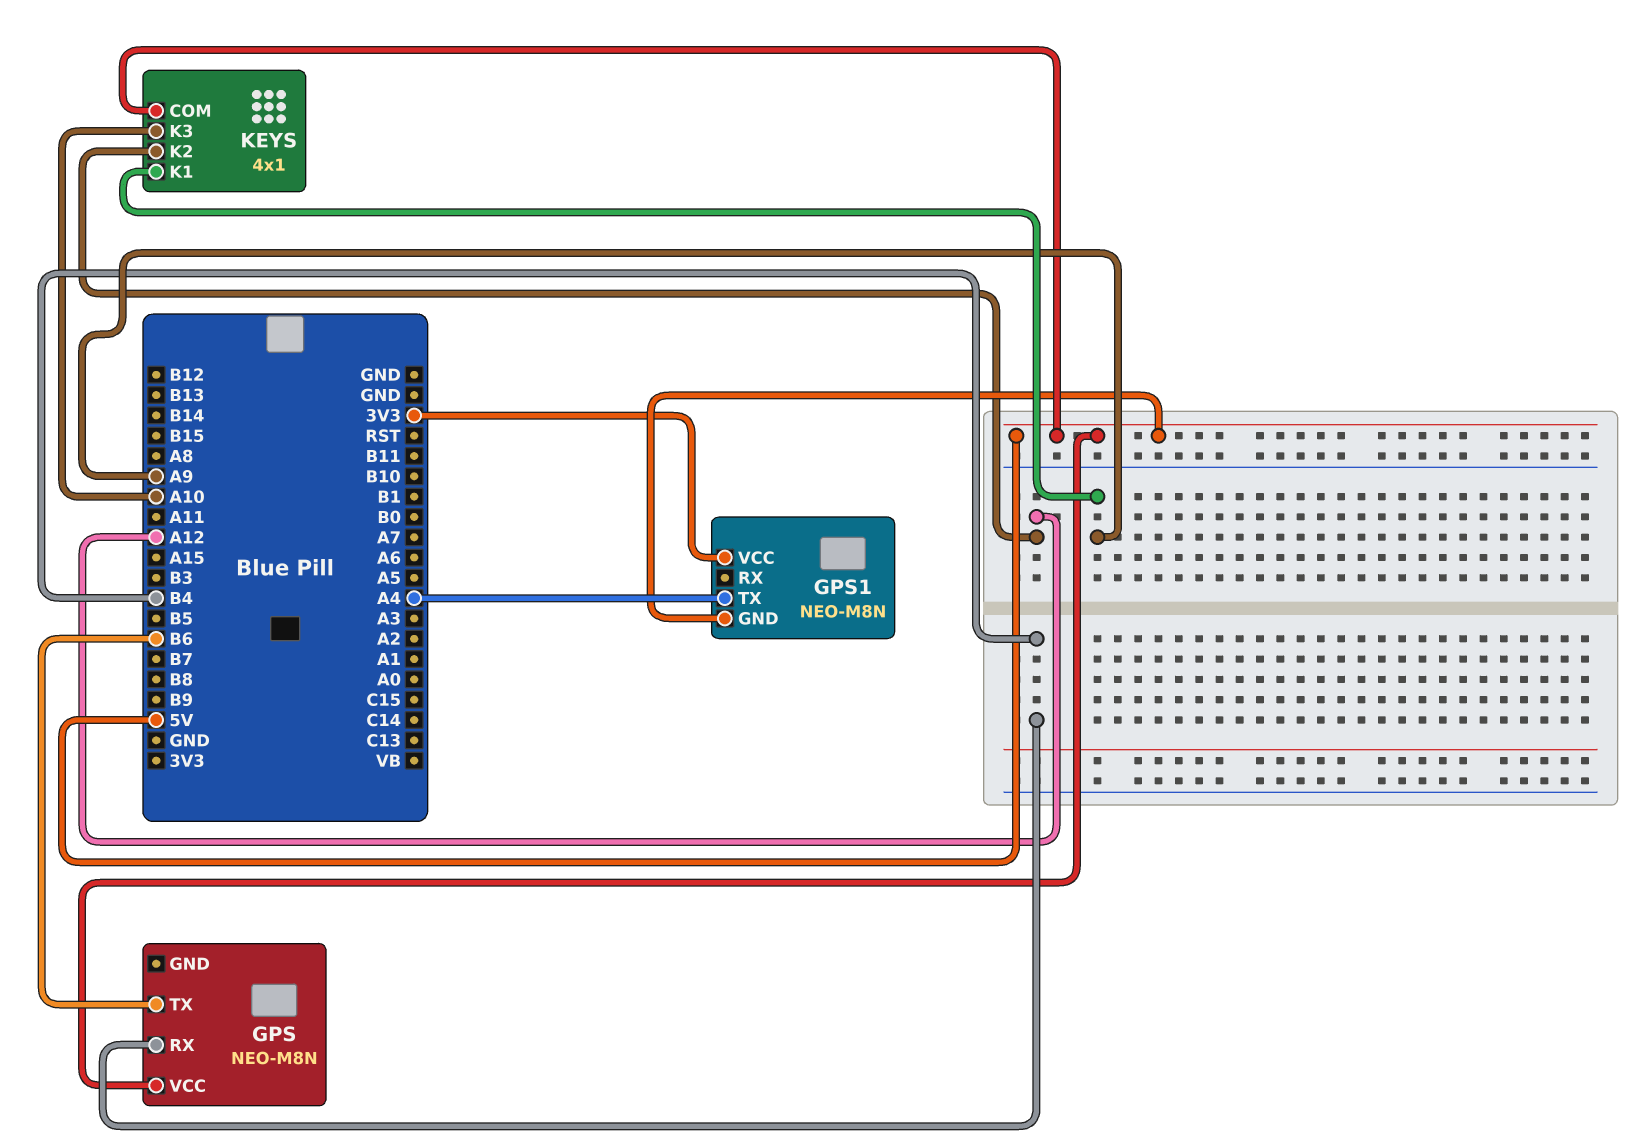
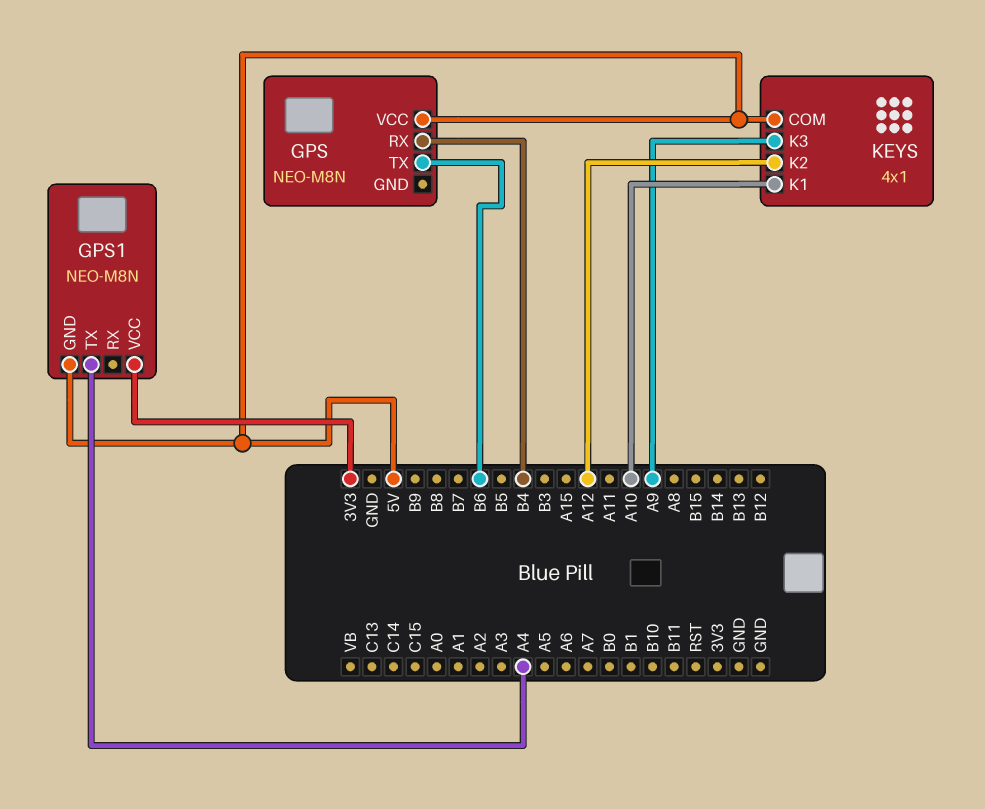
KEYS pin K1: A9 -> A10
KEYS pin K3: A10 -> A9

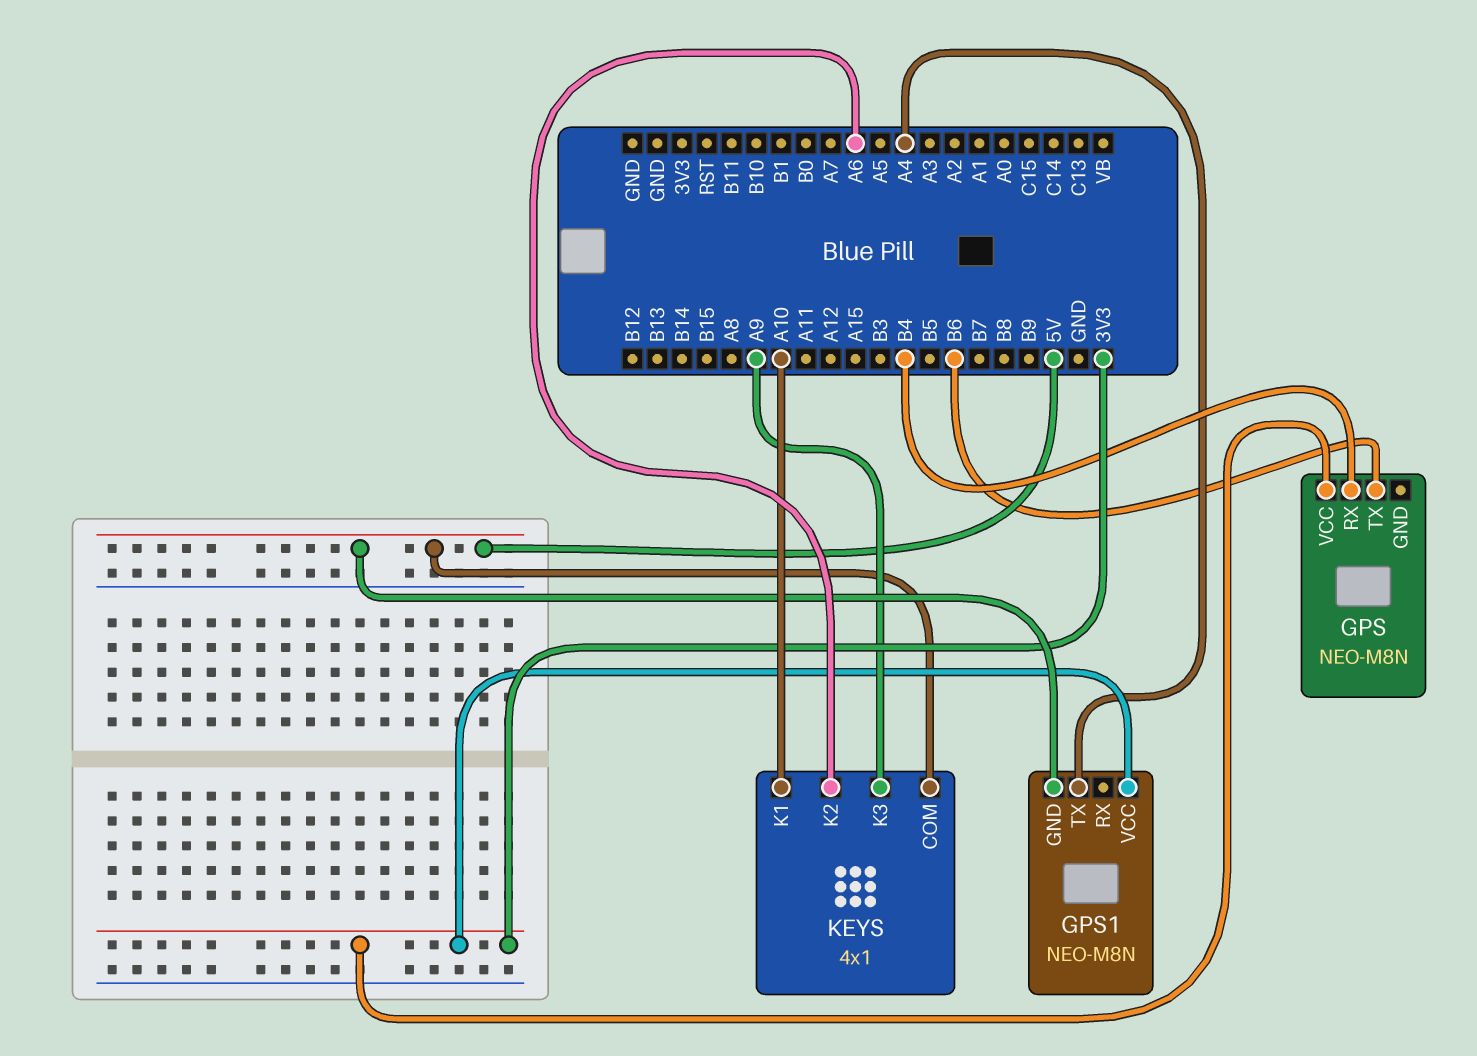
GPS pin VCC: 5V -> 3V3
KEYS pin K2: A12 -> A6

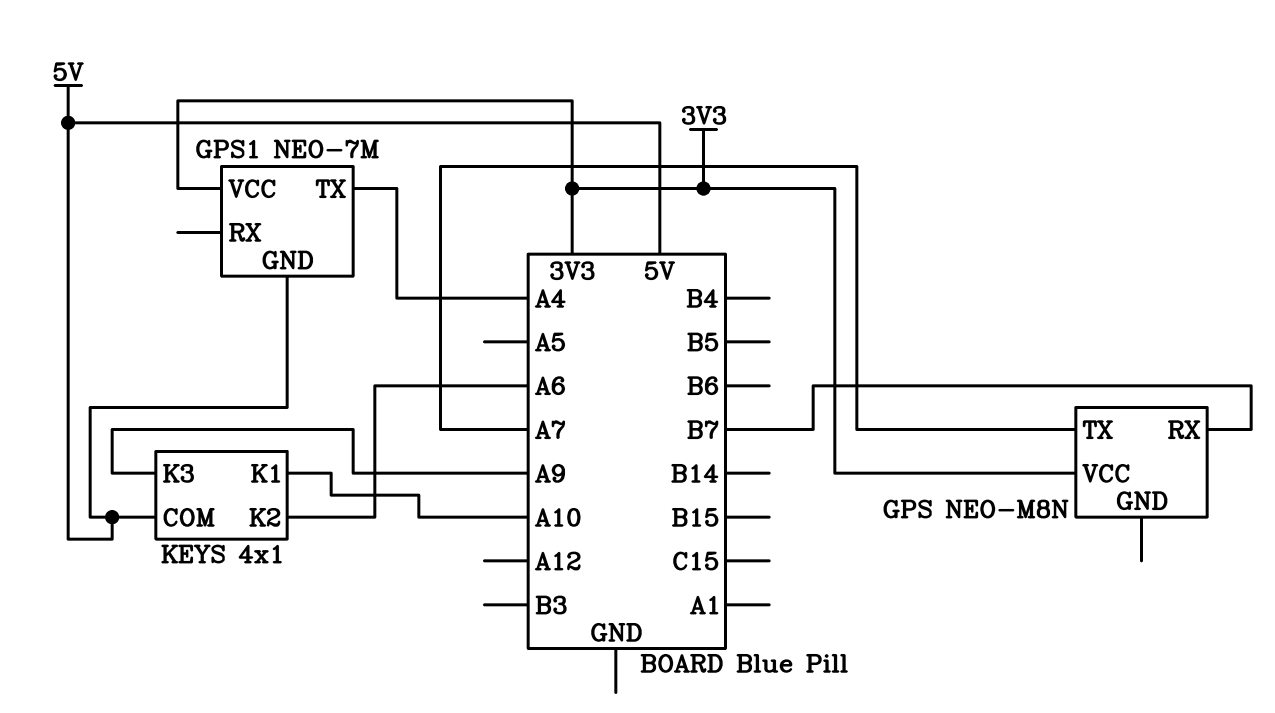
GPS pin RX: B4 -> B7
GPS pin TX: B6 -> A7
GPS1: NEO-M8N -> NEO-7M

